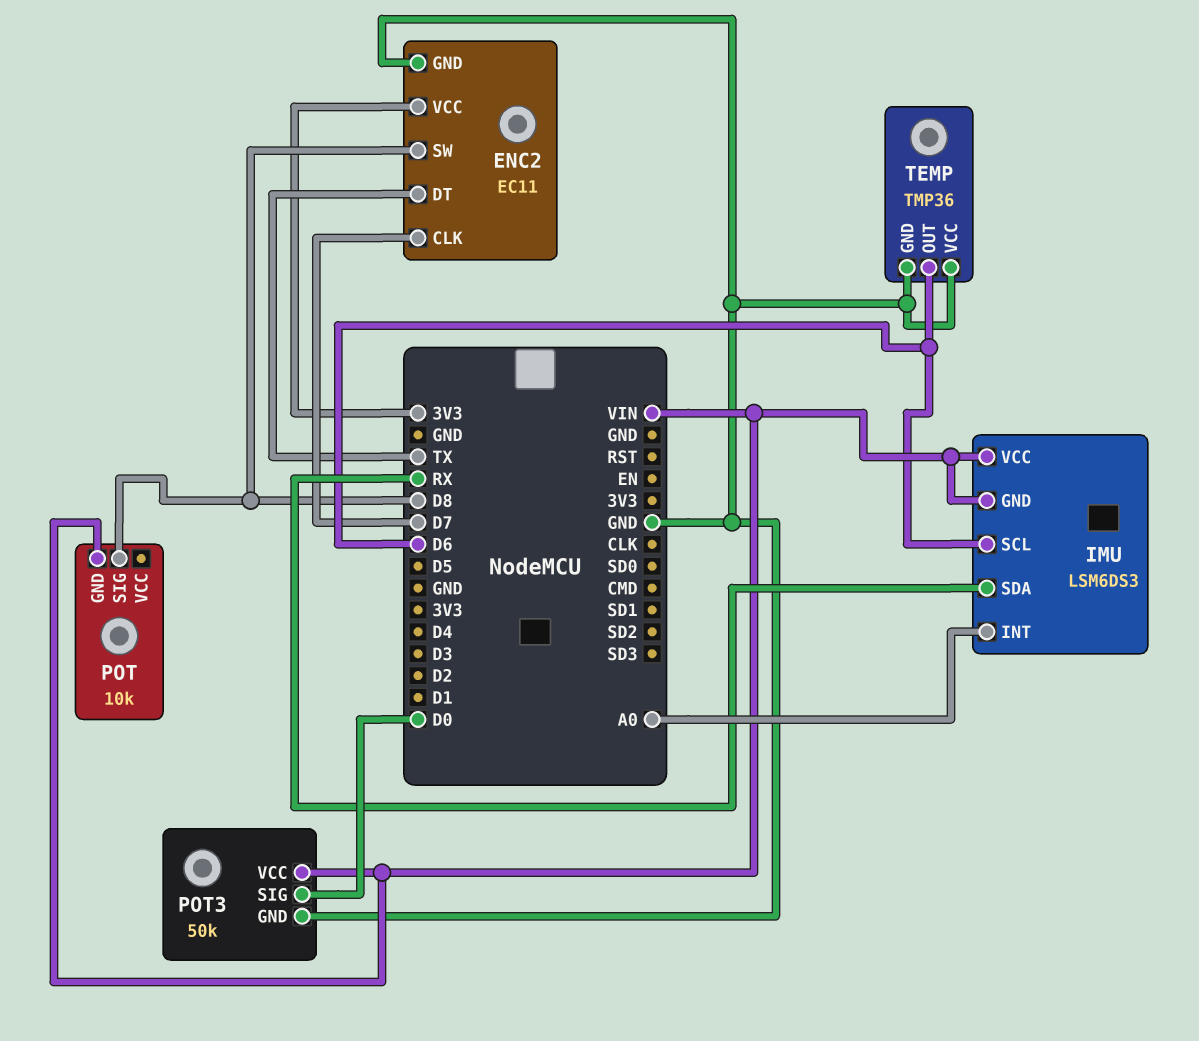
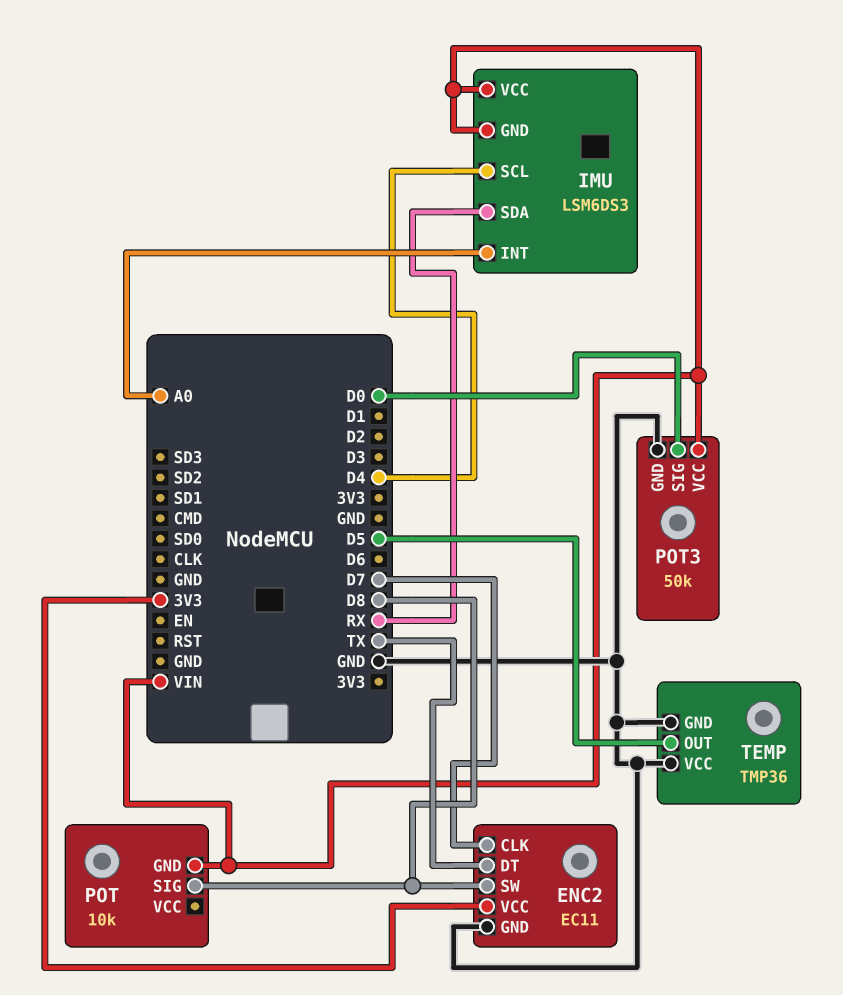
IMU pin SCL: D6 -> D4
TEMP pin OUT: D6 -> D5

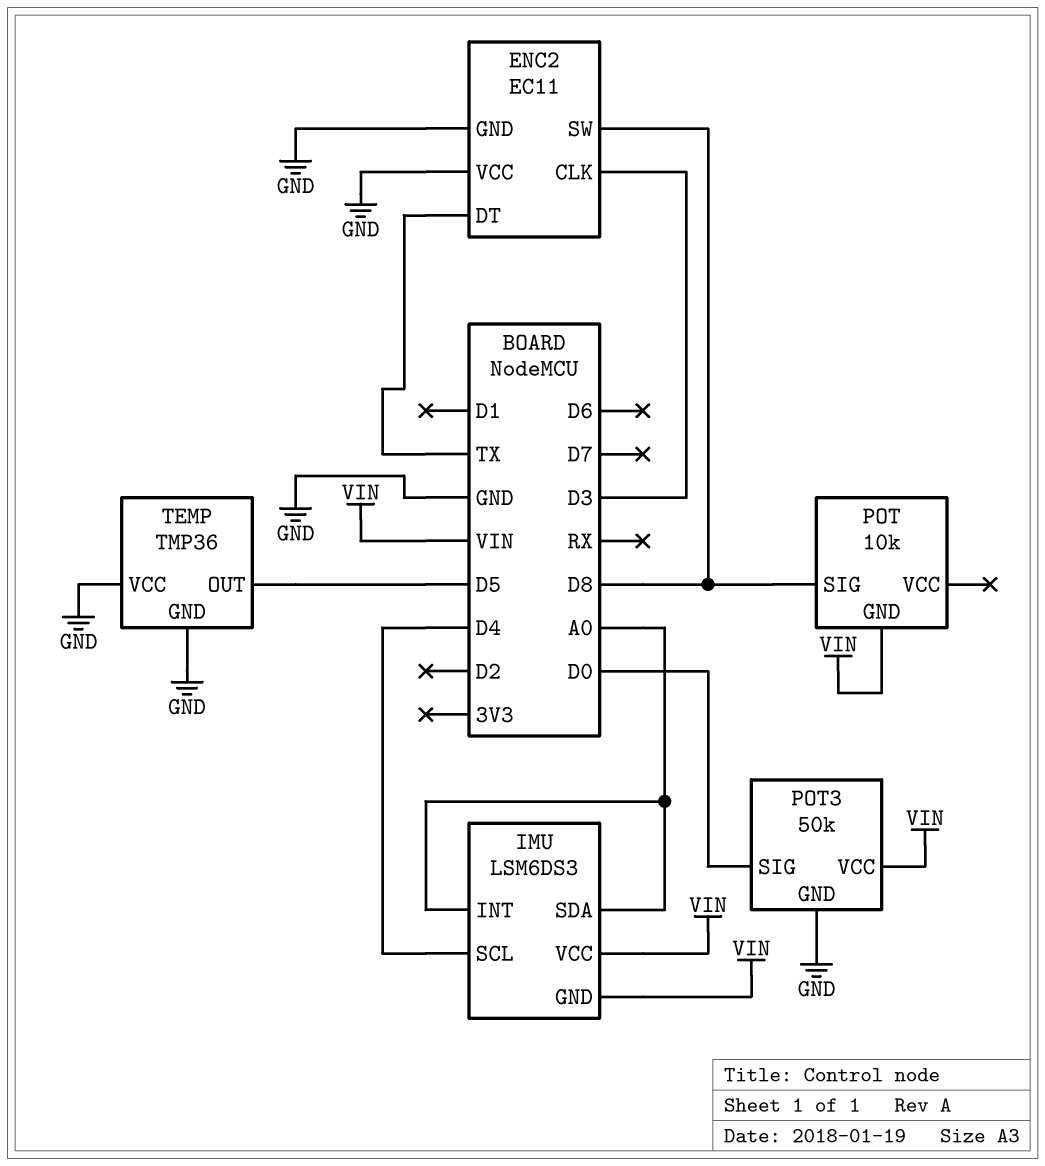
ENC2 pin CLK: D7 -> D3
ENC2 pin VCC: 3V3 -> GND
IMU pin SDA: RX -> A0

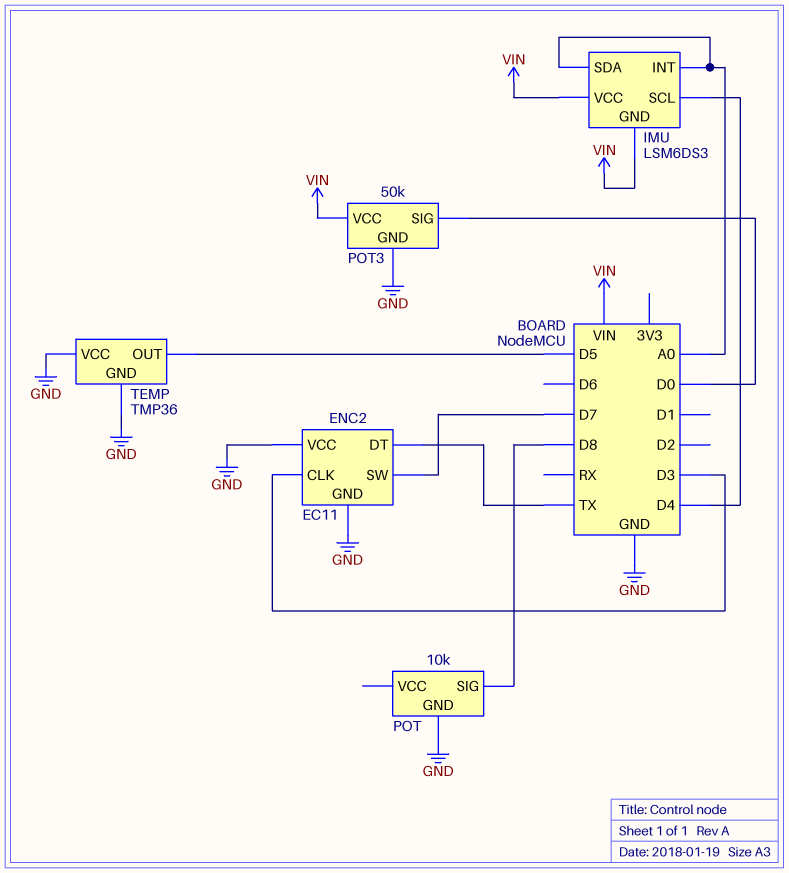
ENC2 pin SW: D8 -> D7
POT pin GND: VIN -> GND

